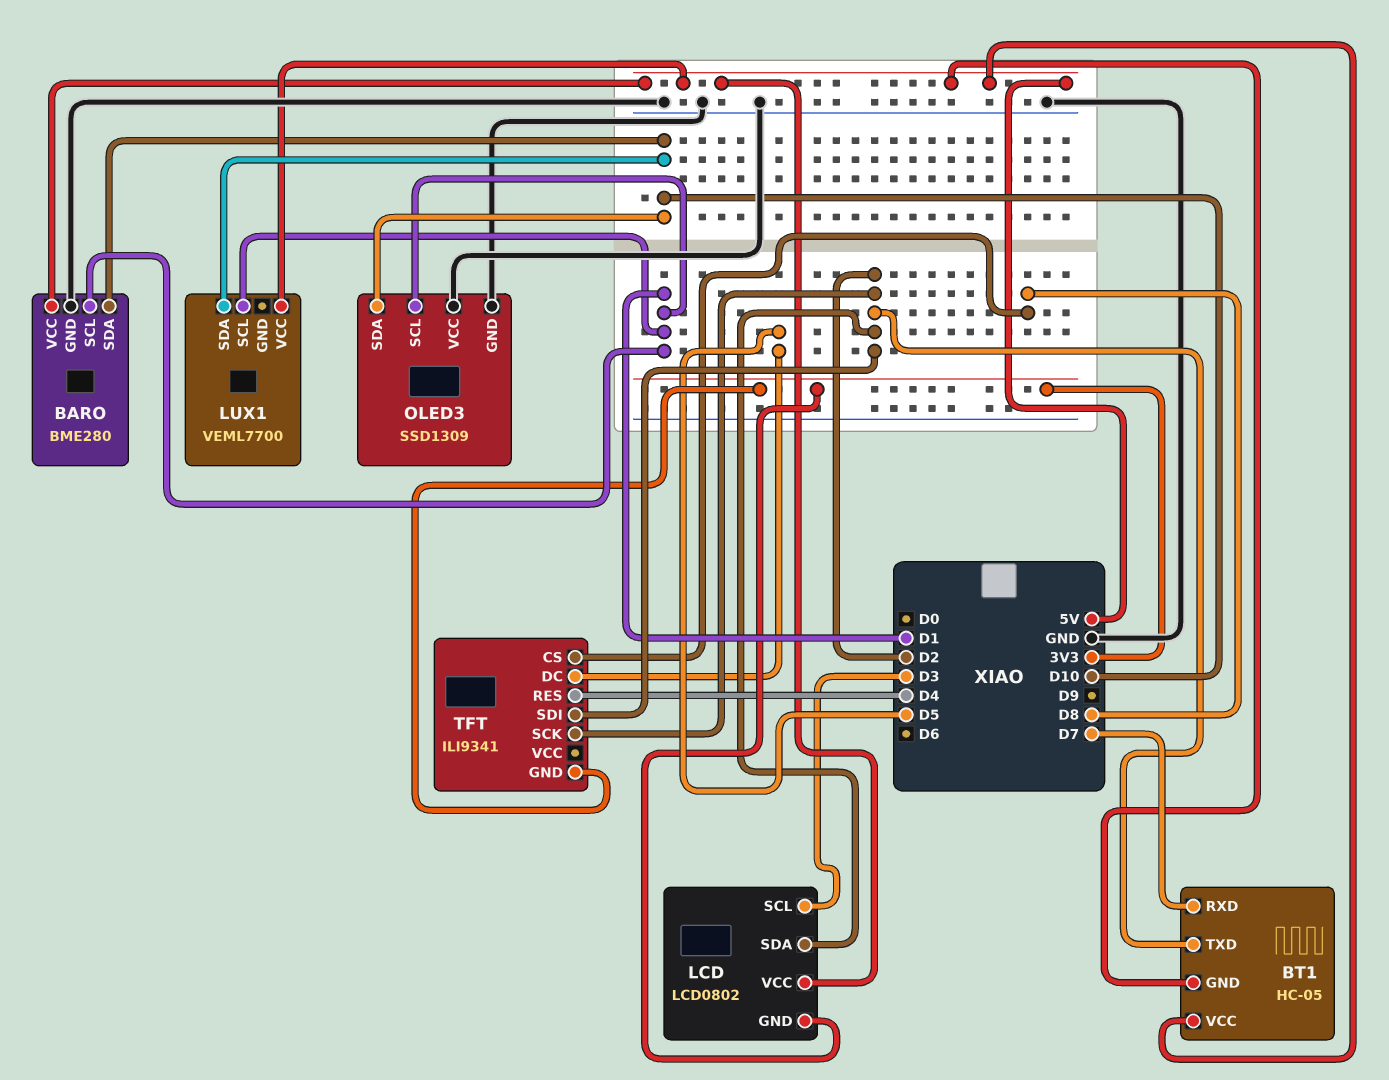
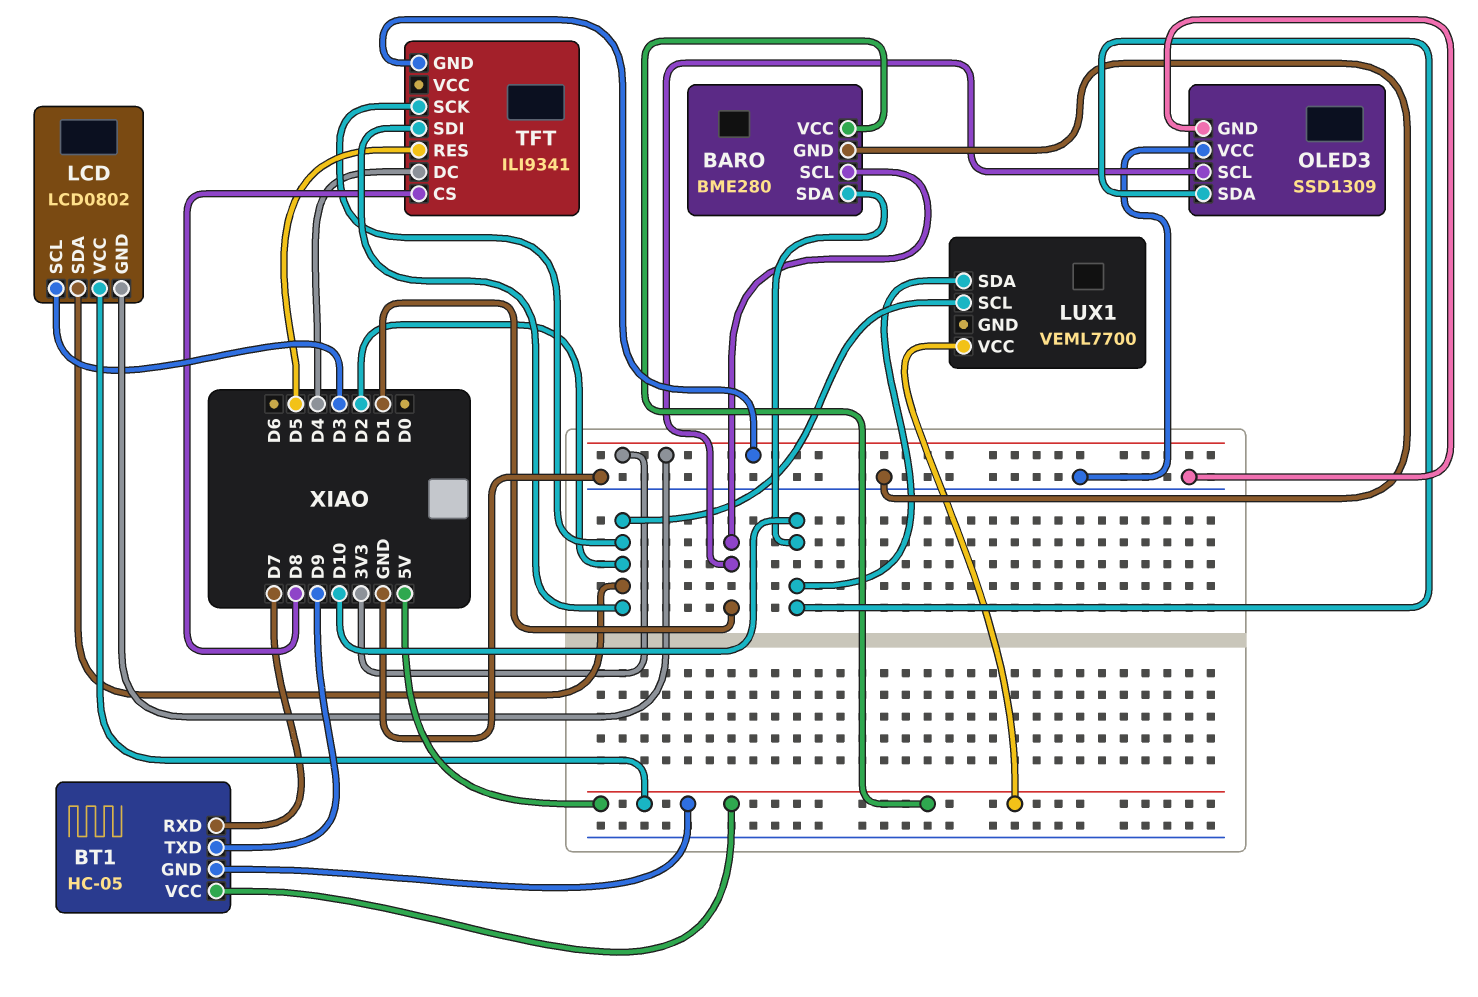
BT1 pin TXD: D2 -> D9
LUX1 pin SCL: D1 -> D2
TFT pin DC: D5 -> D4
TFT pin RES: D4 -> D5

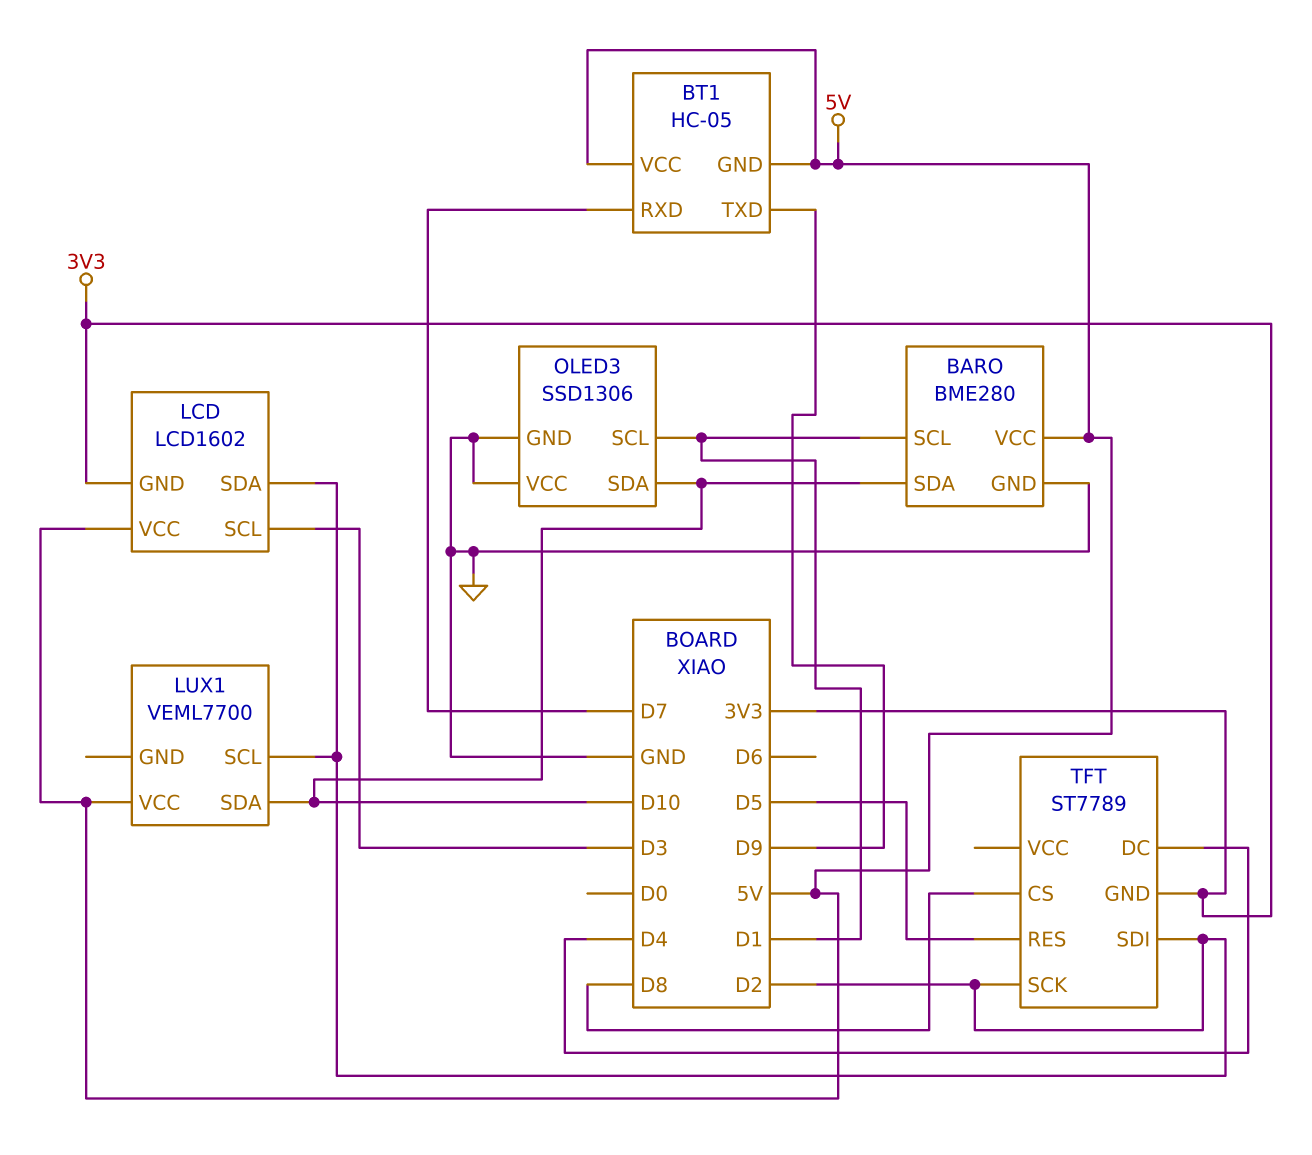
LCD: LCD0802 -> LCD1602
OLED3: SSD1309 -> SSD1306
TFT: ILI9341 -> ST7789

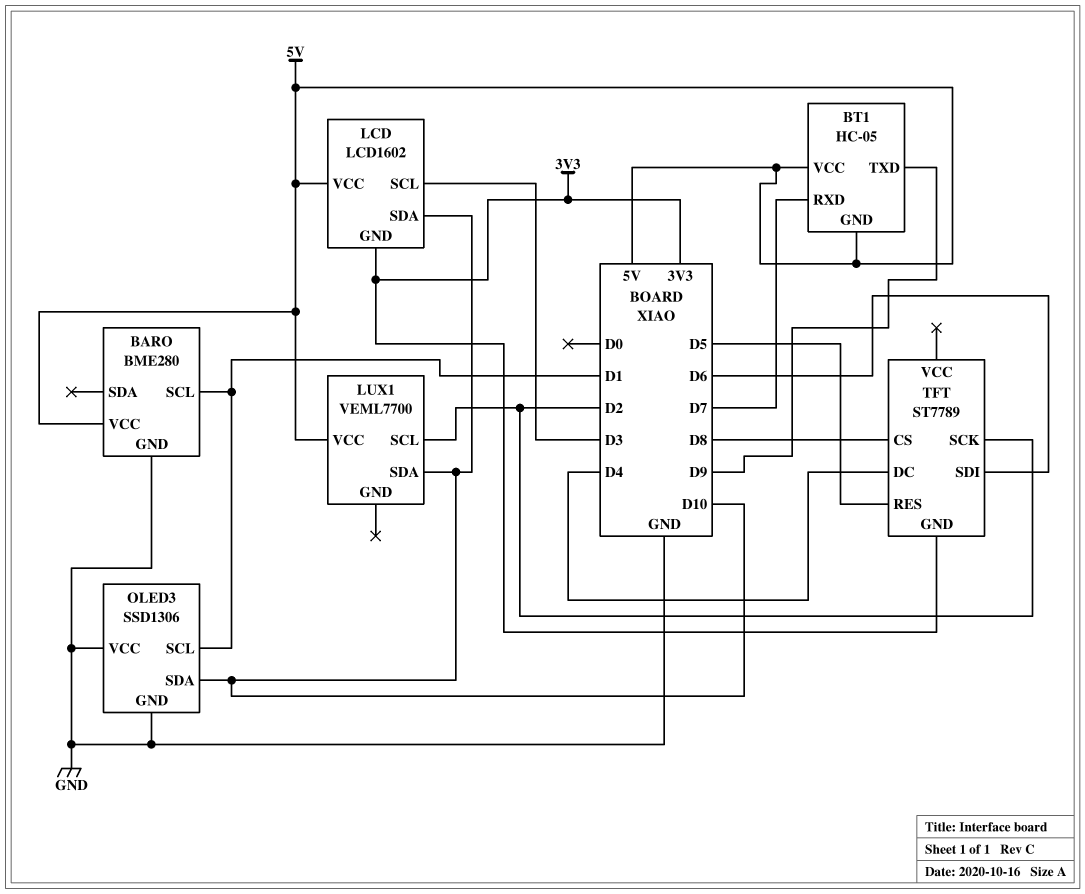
BARO pin SDA: D10 -> none
LCD pin SDA: D2 -> D10
TFT pin SDI: D2 -> D6

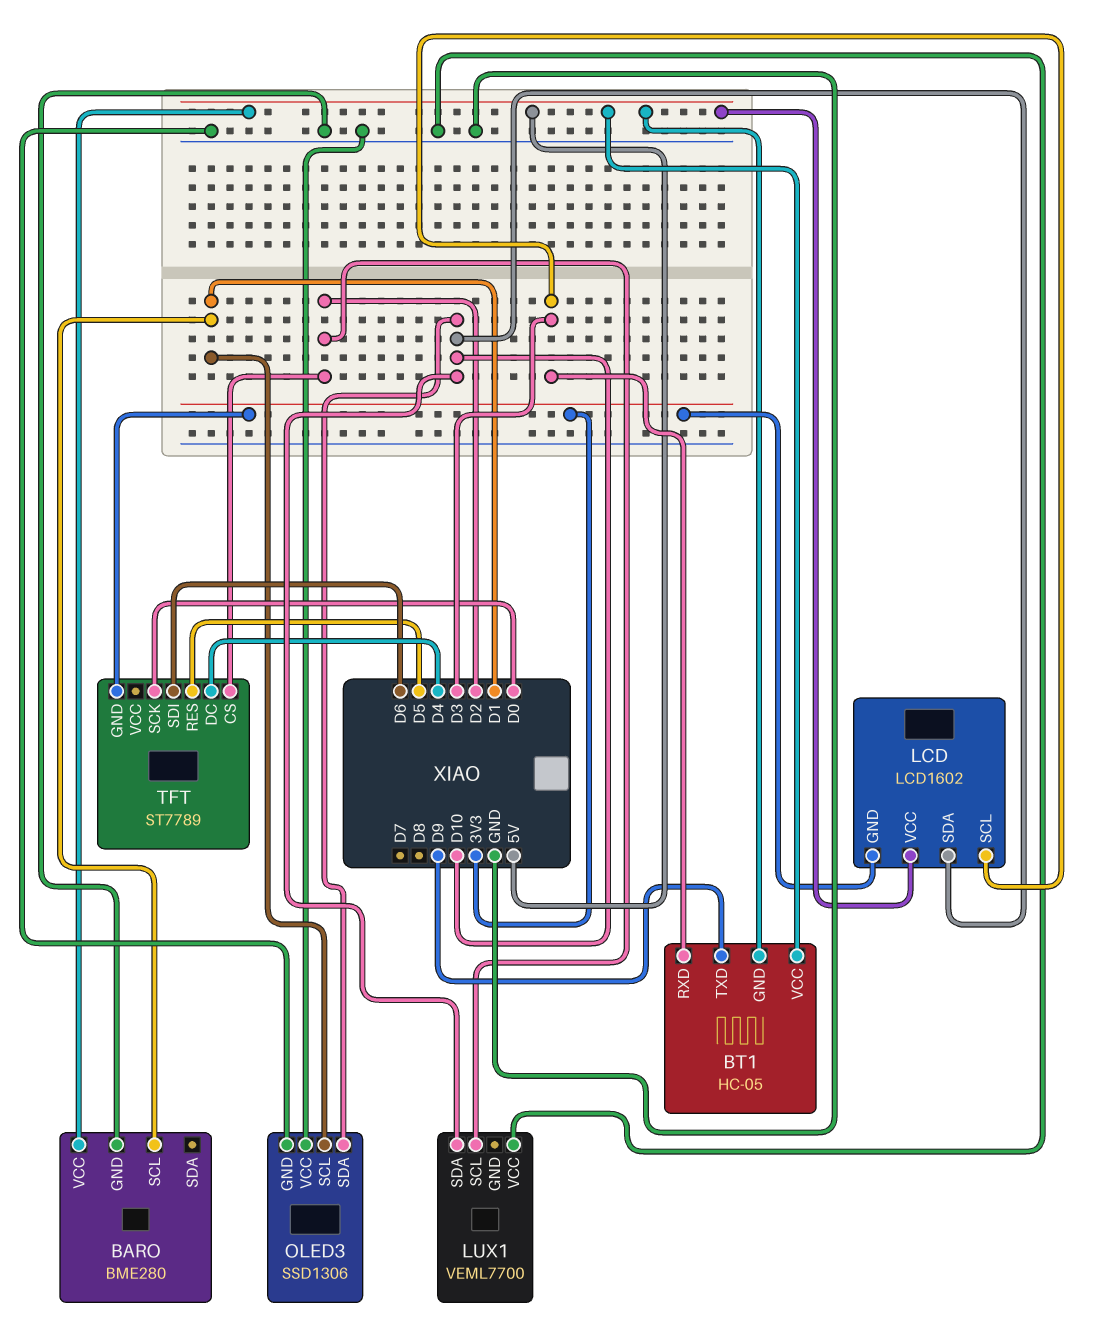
BT1 pin RXD: D7 -> D3
LUX1 pin VCC: 5V -> GND
TFT pin CS: D8 -> D2
TFT pin SCK: D2 -> D0

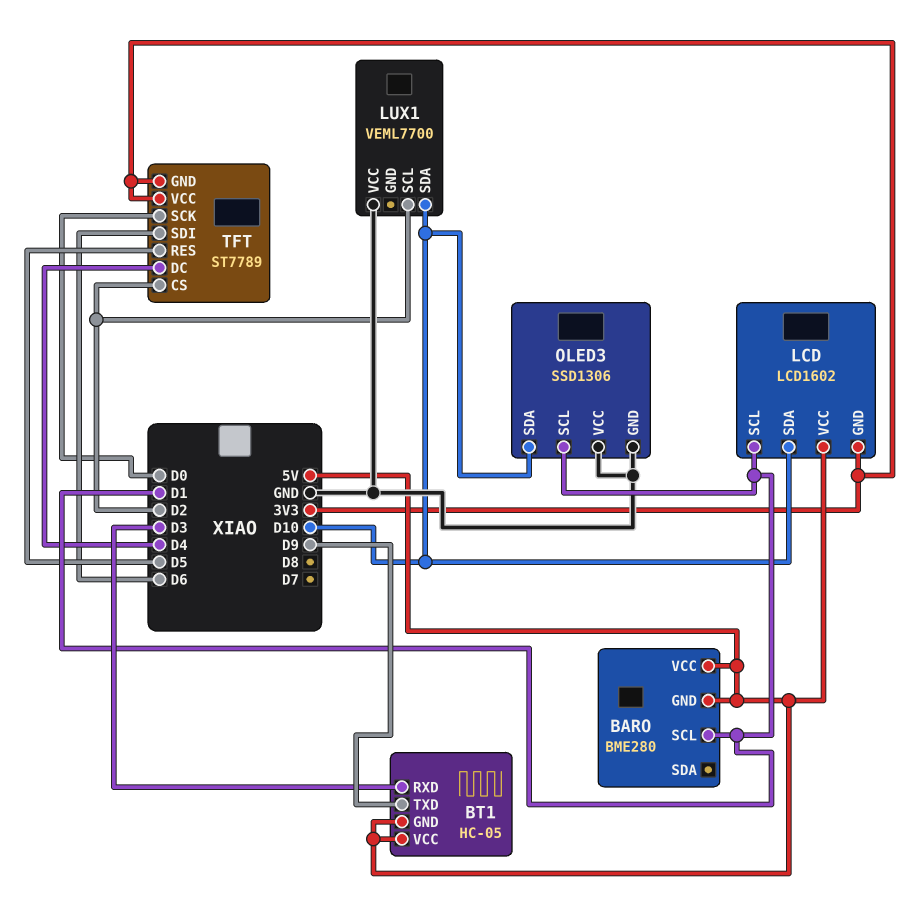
BARO pin GND: GND -> 5V
LCD pin SCL: D3 -> D1
TFT pin VCC: none -> 3V3

